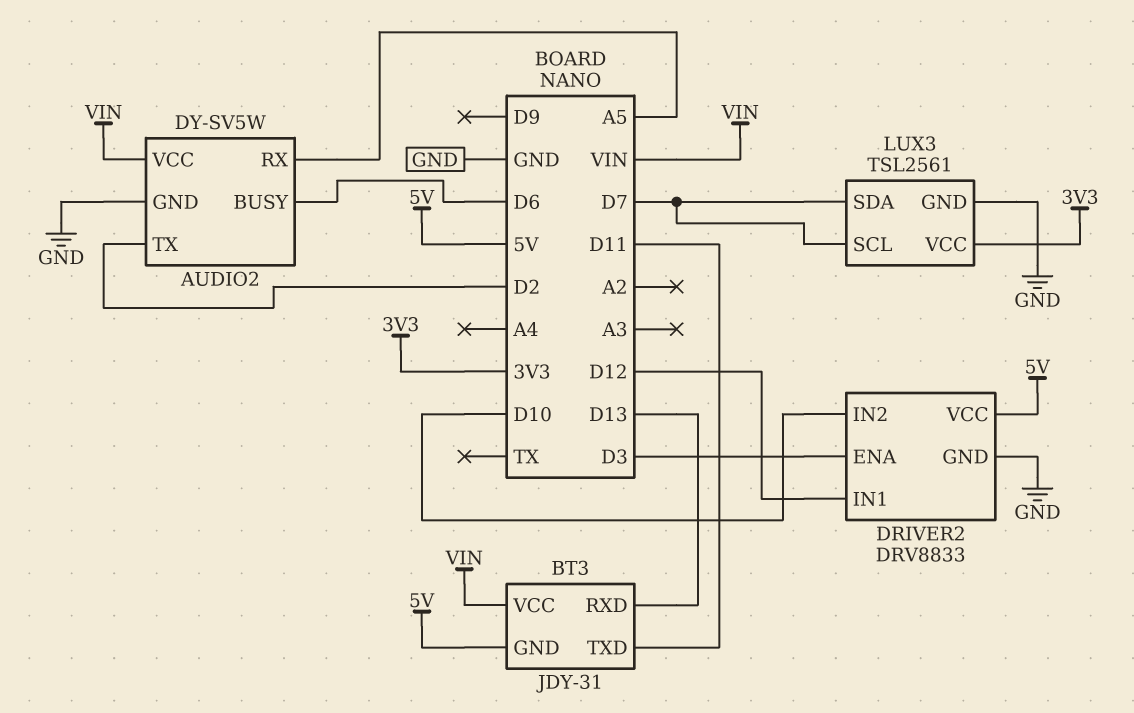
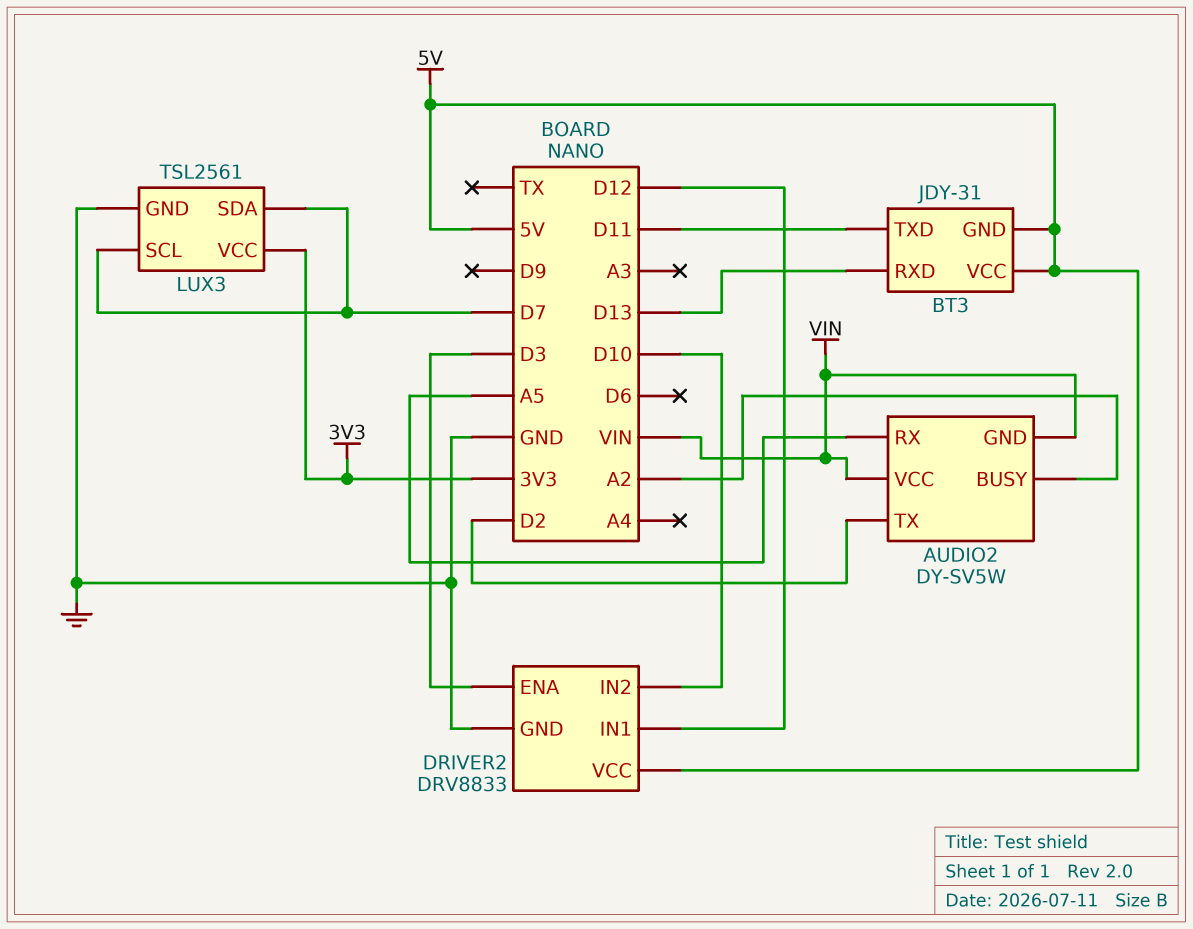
AUDIO2 pin BUSY: D6 -> A2
AUDIO2 pin GND: GND -> VIN
BT3 pin VCC: VIN -> 5V

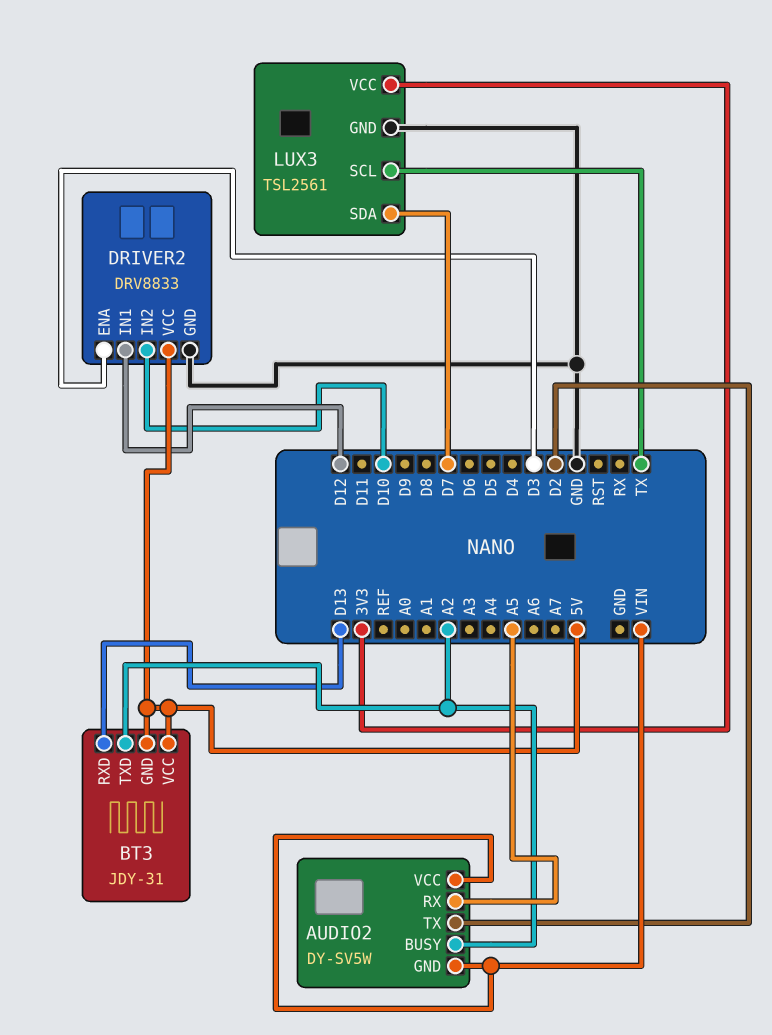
BT3 pin TXD: D11 -> A2
LUX3 pin SCL: D7 -> TX

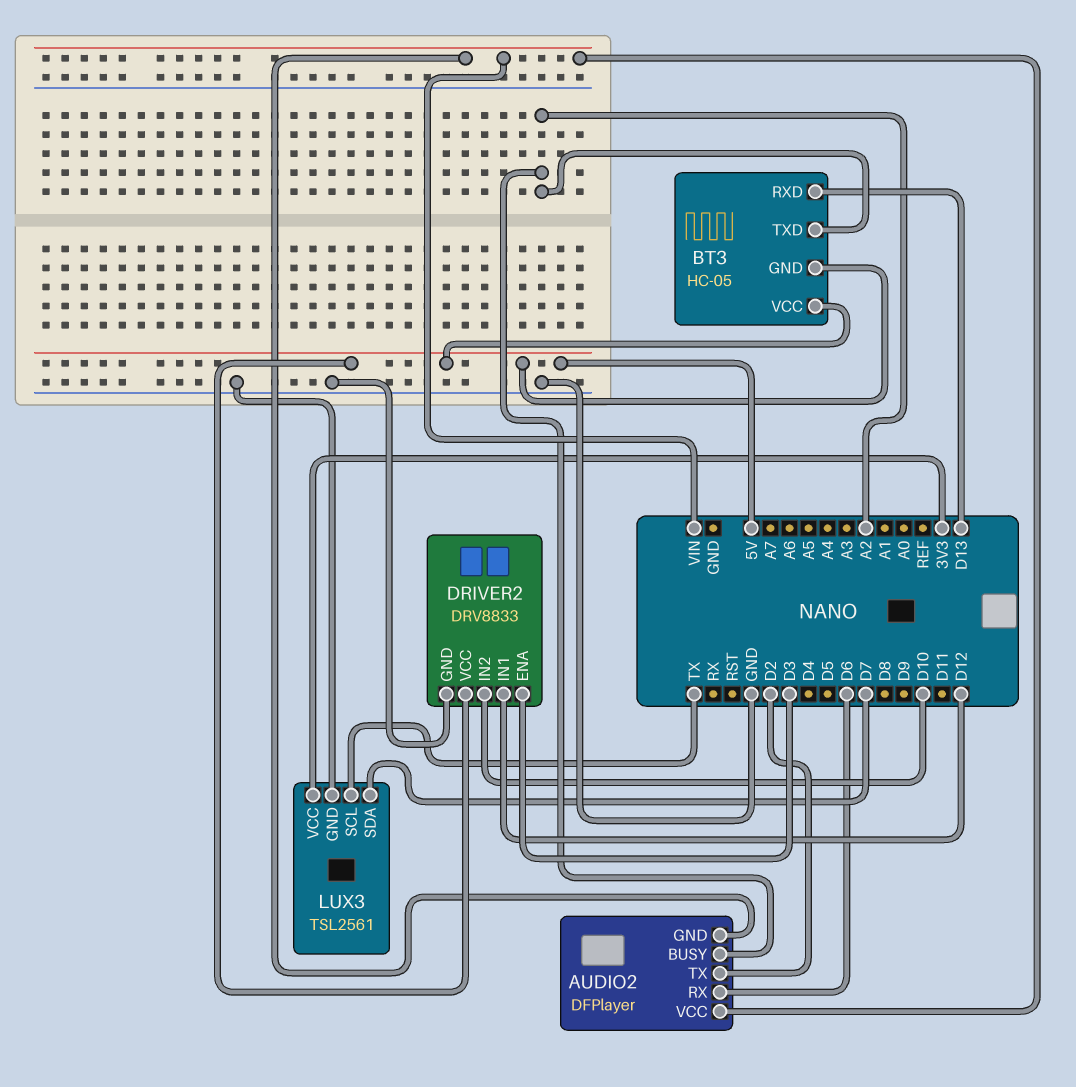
AUDIO2: DY-SV5W -> DFPlayer
AUDIO2 pin RX: A5 -> D6
BT3: JDY-31 -> HC-05

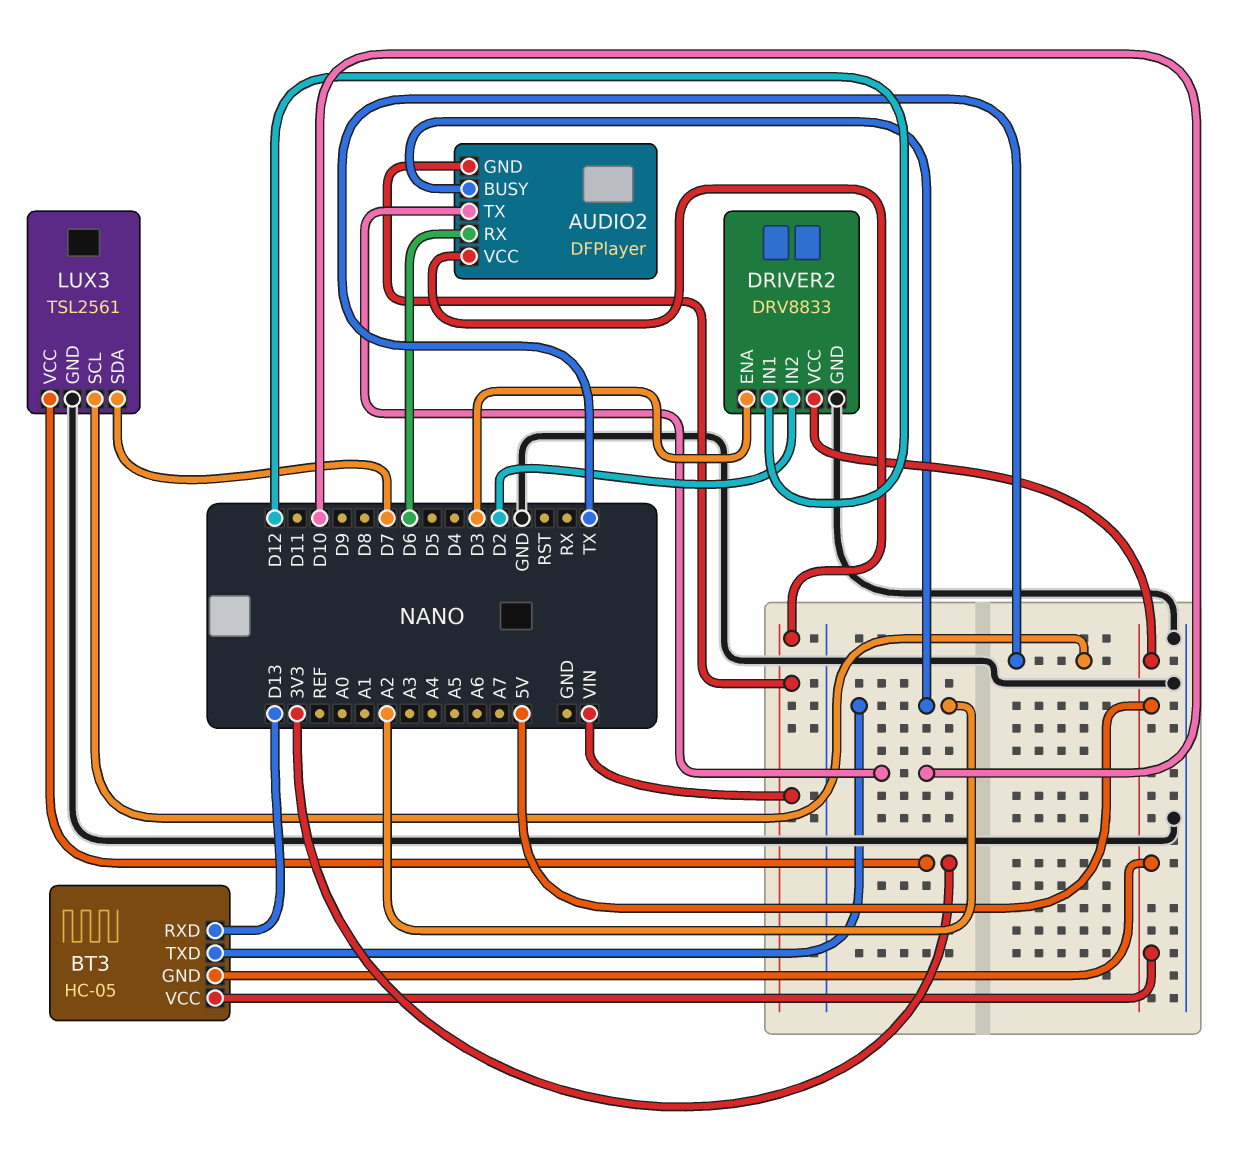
AUDIO2 pin TX: D2 -> D10
DRIVER2 pin IN2: D10 -> D2

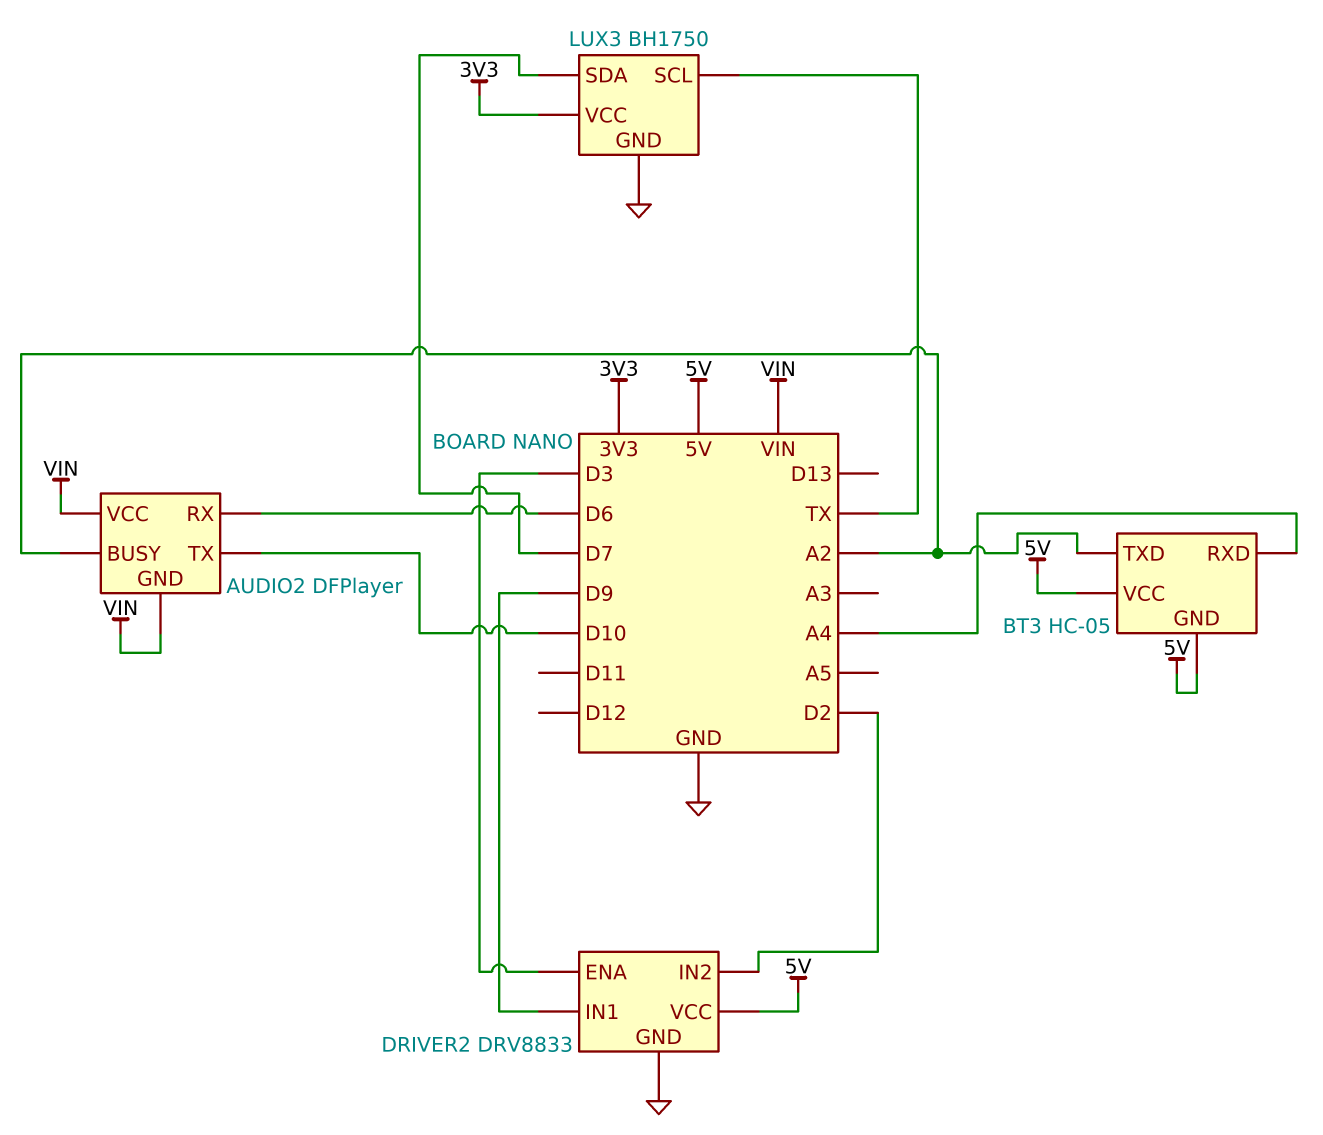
BT3 pin RXD: D13 -> A4
DRIVER2 pin IN1: D12 -> D9
LUX3: TSL2561 -> BH1750

